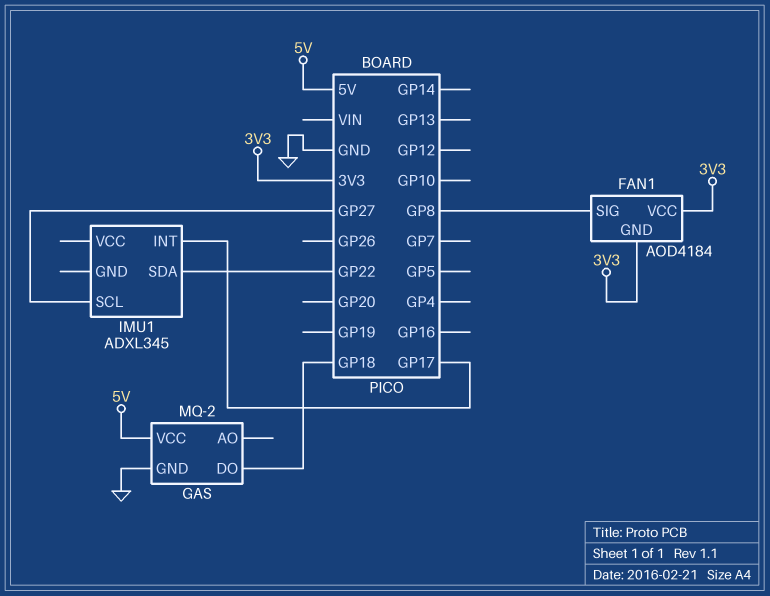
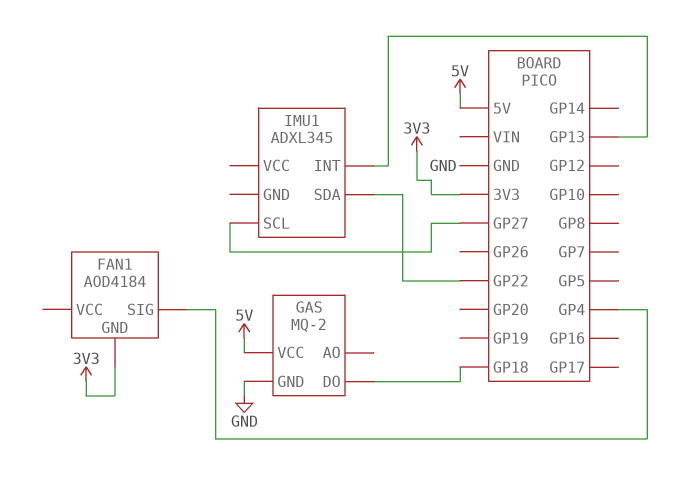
FAN1 pin SIG: GP8 -> GP4
FAN1 pin VCC: 3V3 -> none
IMU1 pin INT: GP17 -> GP13

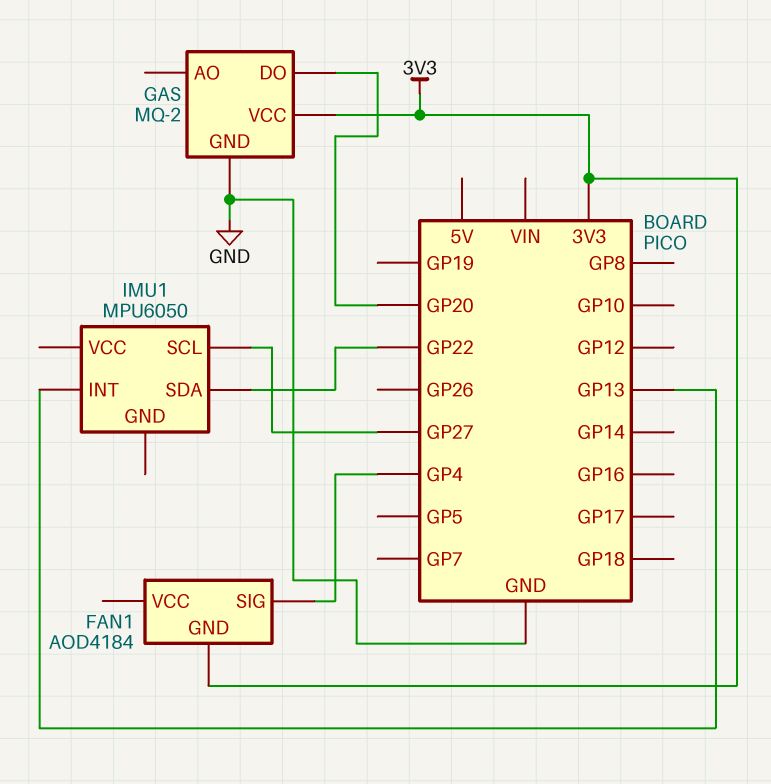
GAS pin DO: GP18 -> GP20
GAS pin VCC: 5V -> 3V3
IMU1: ADXL345 -> MPU6050

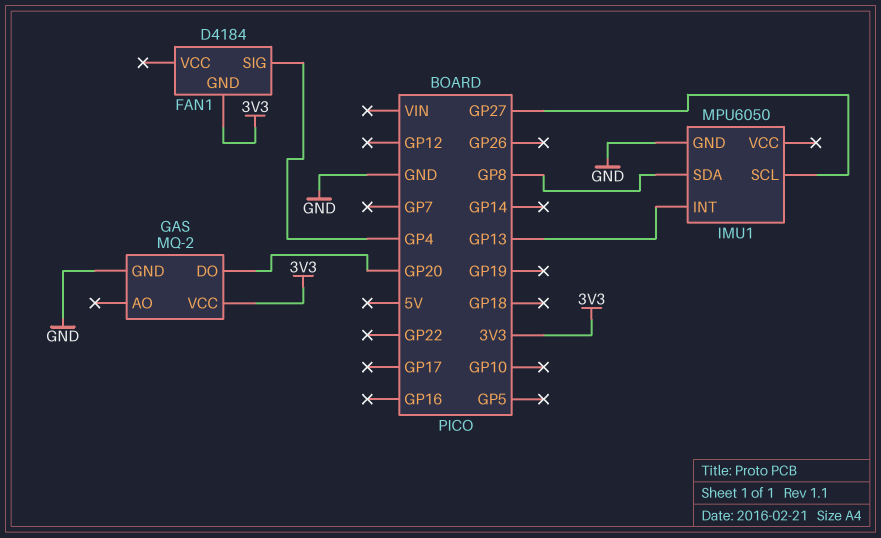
FAN1: AOD4184 -> D4184
IMU1 pin GND: none -> GND
IMU1 pin SDA: GP22 -> GP8

